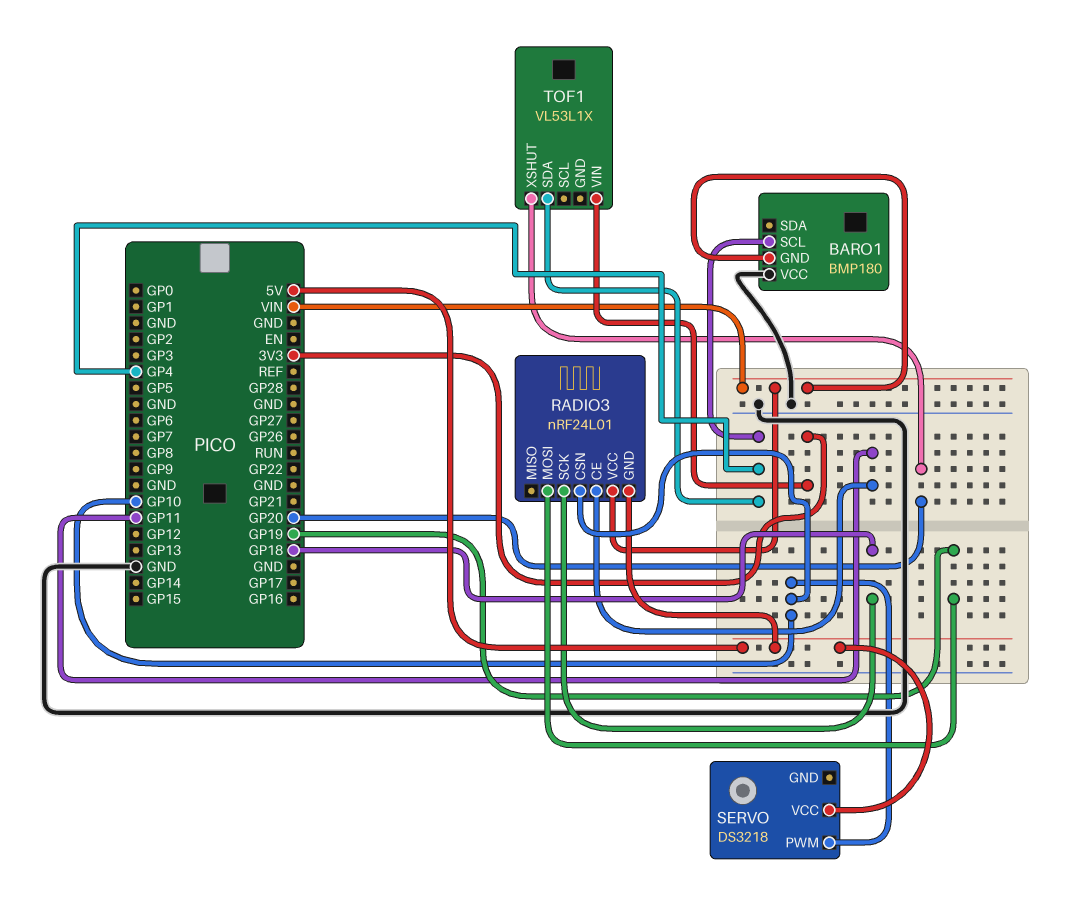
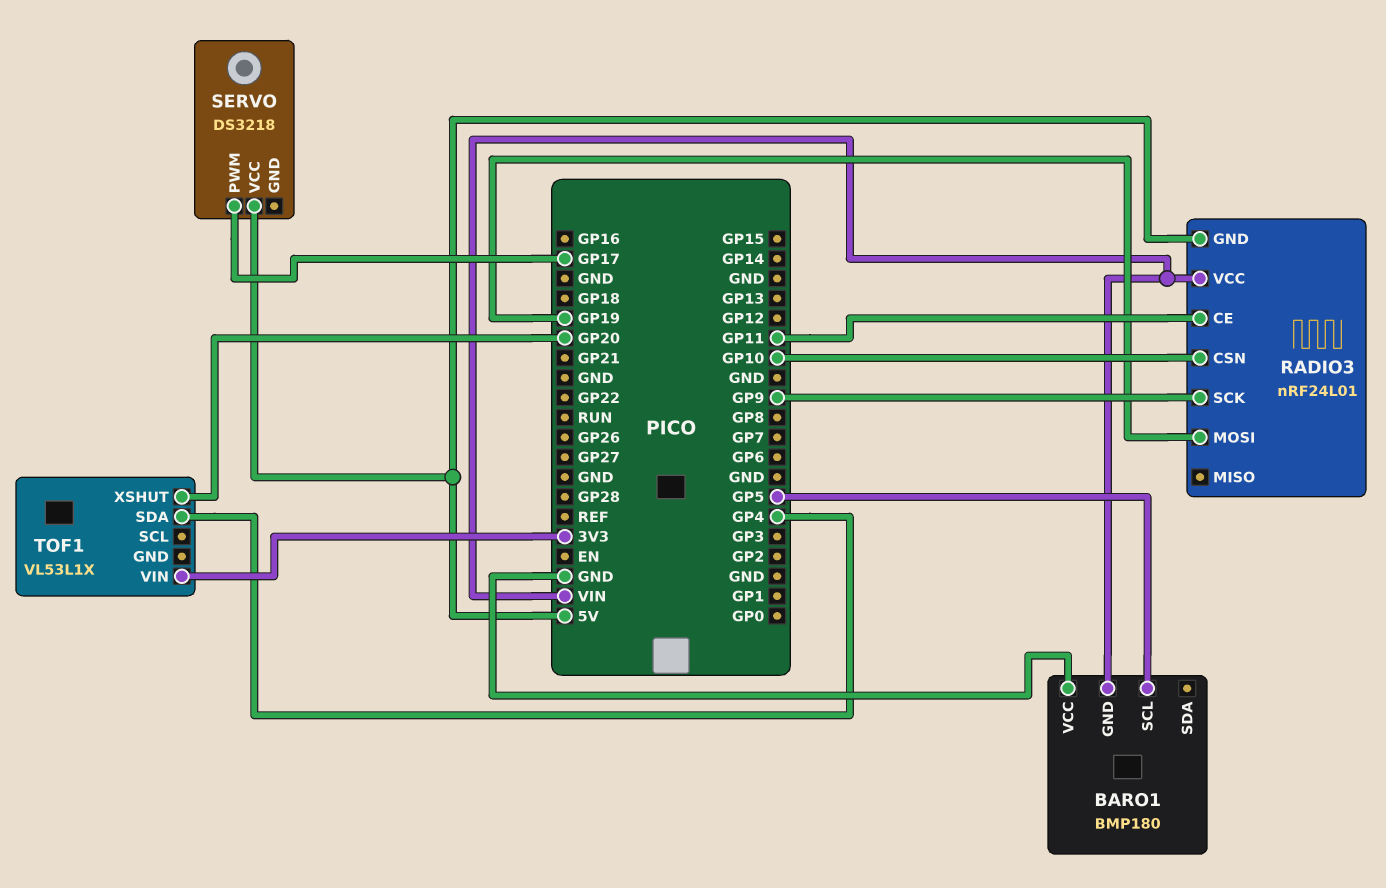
BARO1 pin SCL: GP4 -> GP5
RADIO3 pin SCK: GP18 -> GP9
SERVO pin PWM: GP10 -> GP17

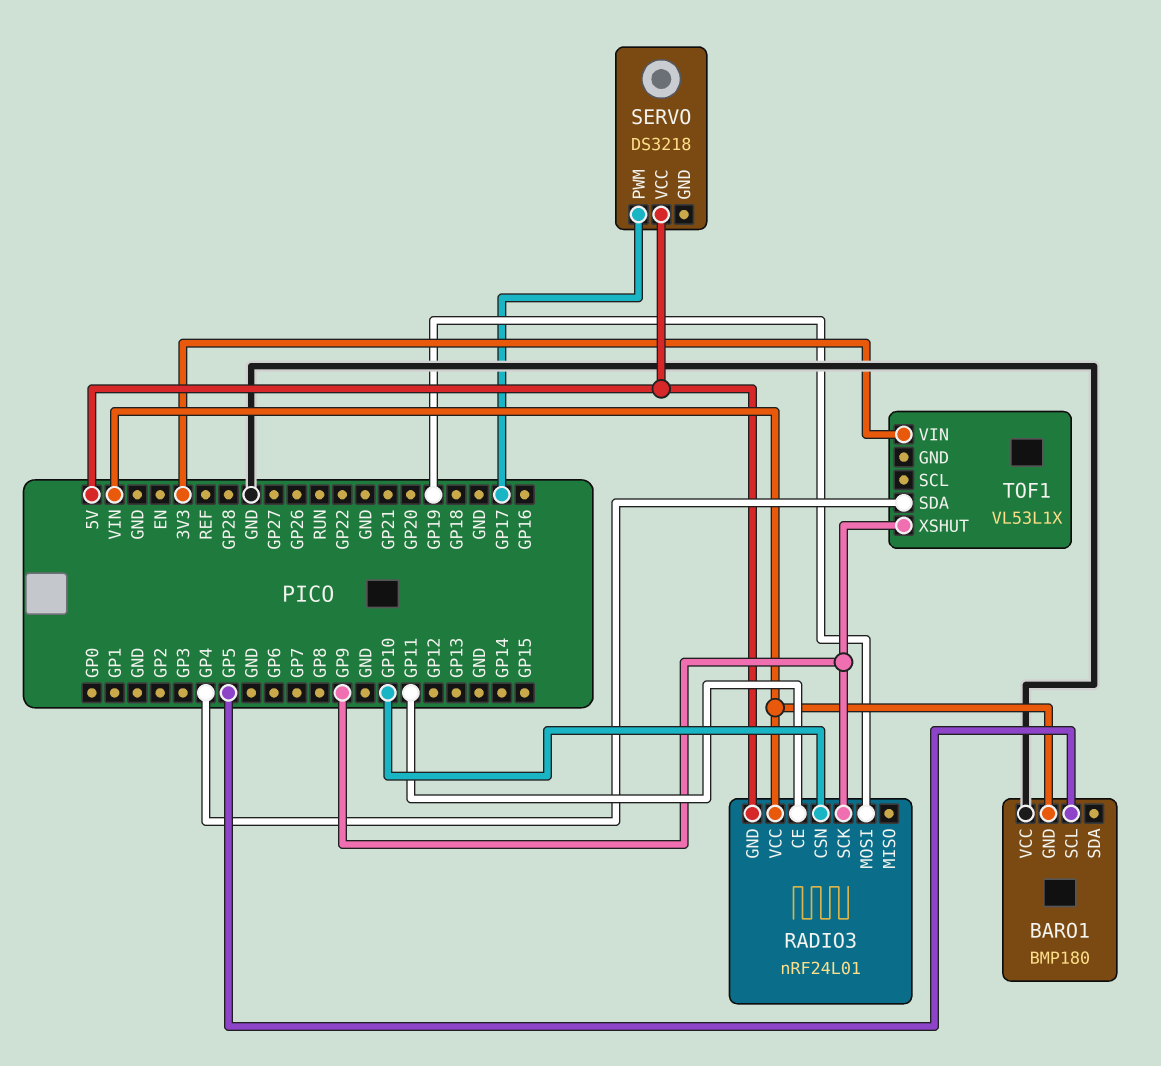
TOF1 pin XSHUT: GP20 -> GP9

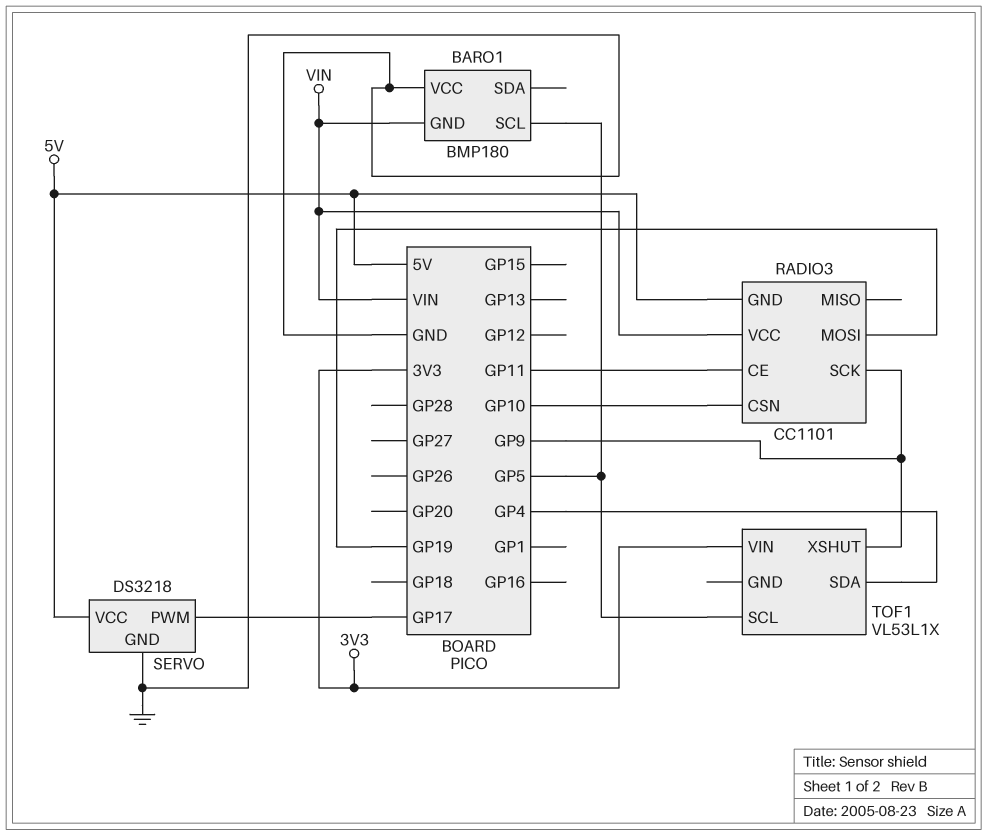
RADIO3: nRF24L01 -> CC1101
SERVO pin GND: none -> GND
TOF1 pin SCL: none -> GP5

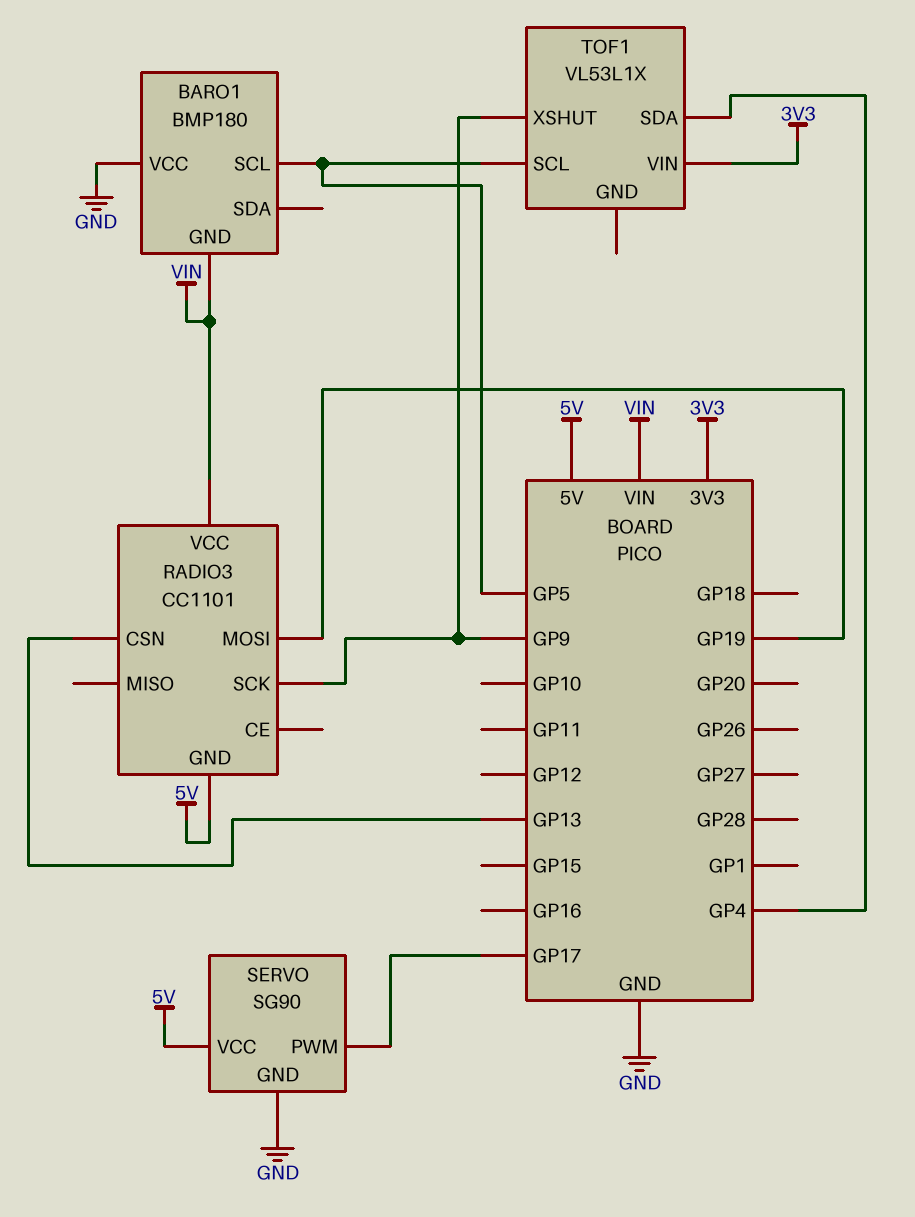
RADIO3 pin CE: GP11 -> none
RADIO3 pin CSN: GP10 -> GP13
SERVO: DS3218 -> SG90

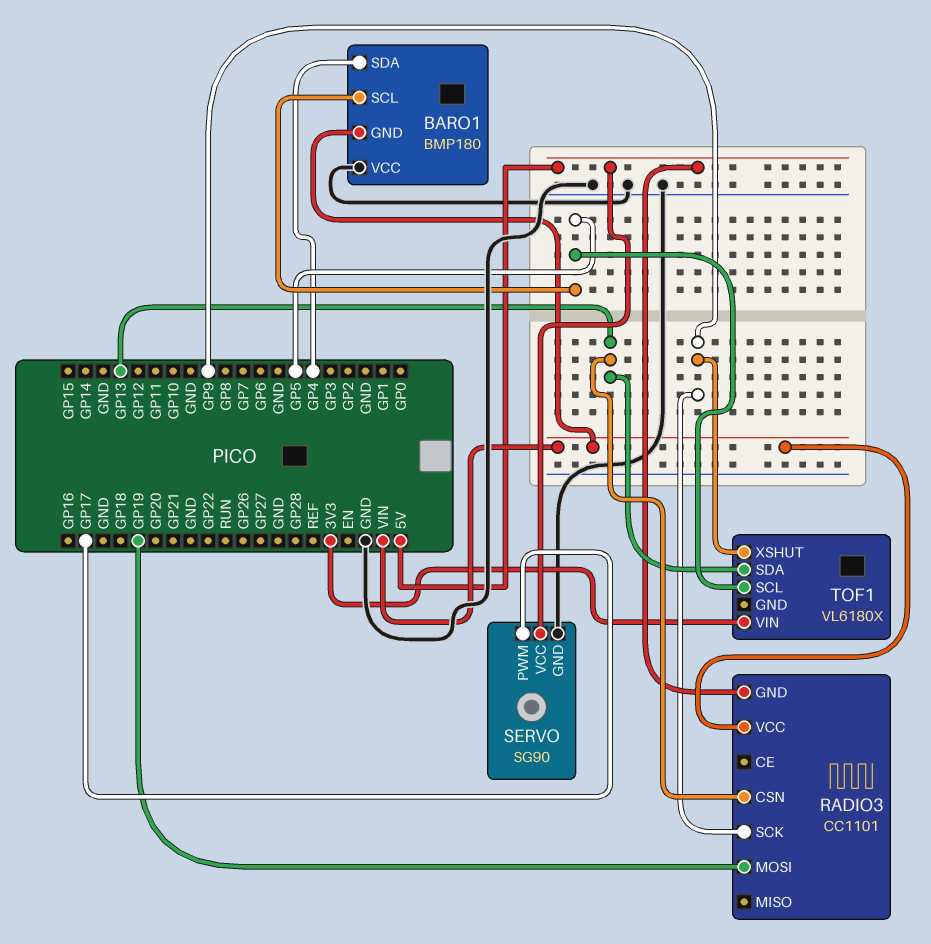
BARO1 pin SDA: none -> GP4
TOF1: VL53L1X -> VL6180X
TOF1 pin SDA: GP4 -> GP13

